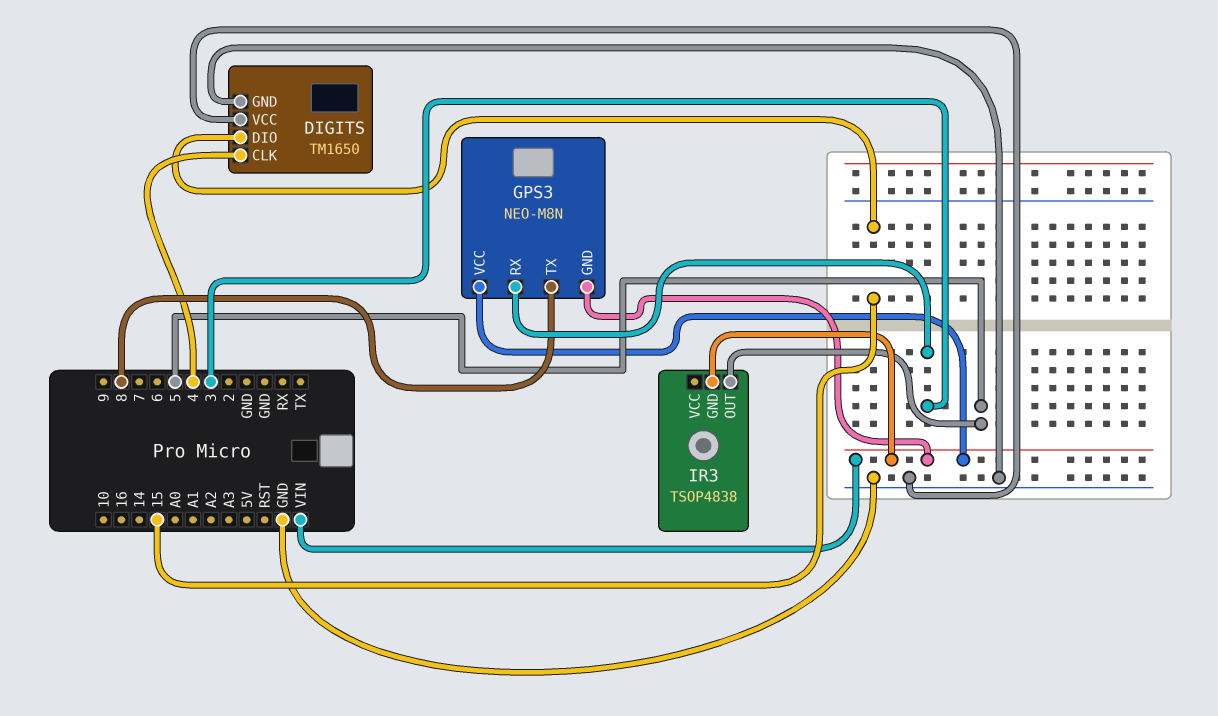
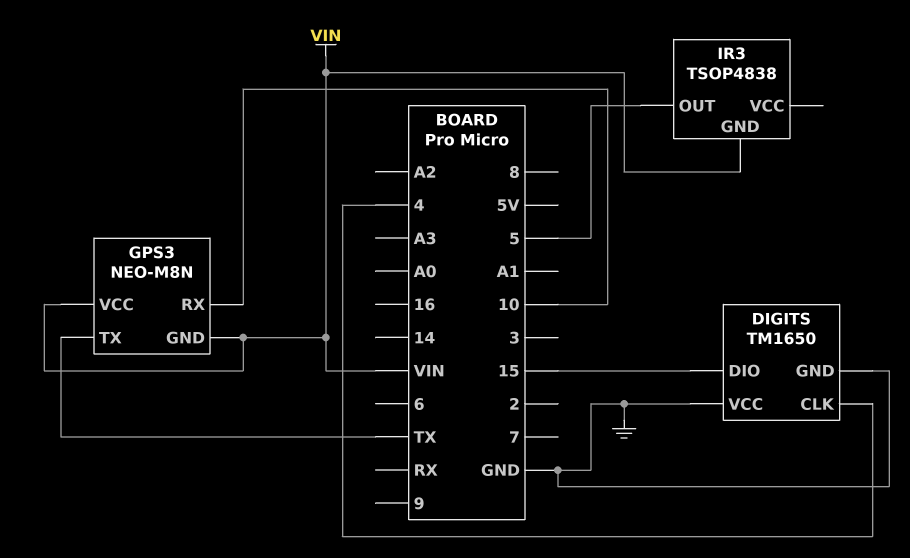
GPS3 pin RX: 3 -> 10
GPS3 pin TX: 8 -> TX

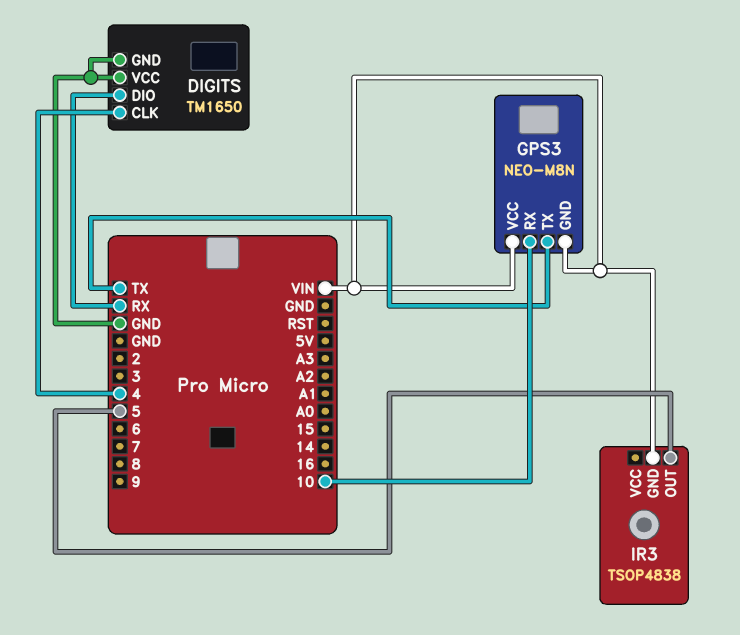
DIGITS pin DIO: 15 -> RX

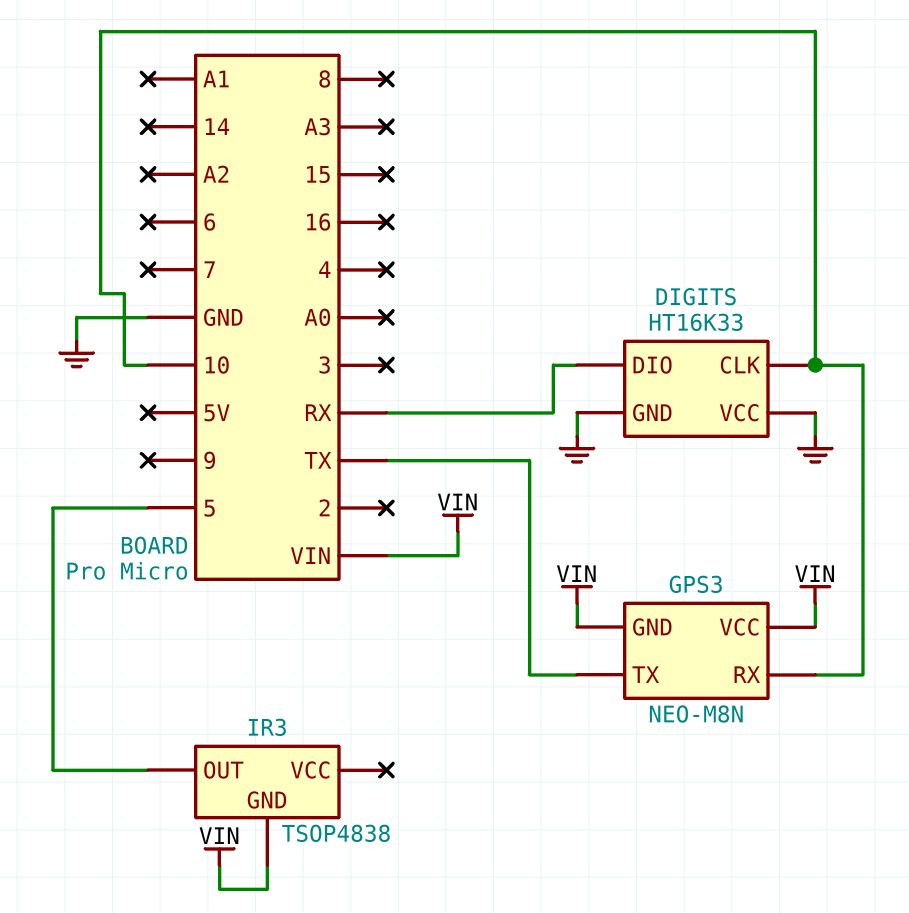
DIGITS: TM1650 -> HT16K33
DIGITS pin CLK: 4 -> 10

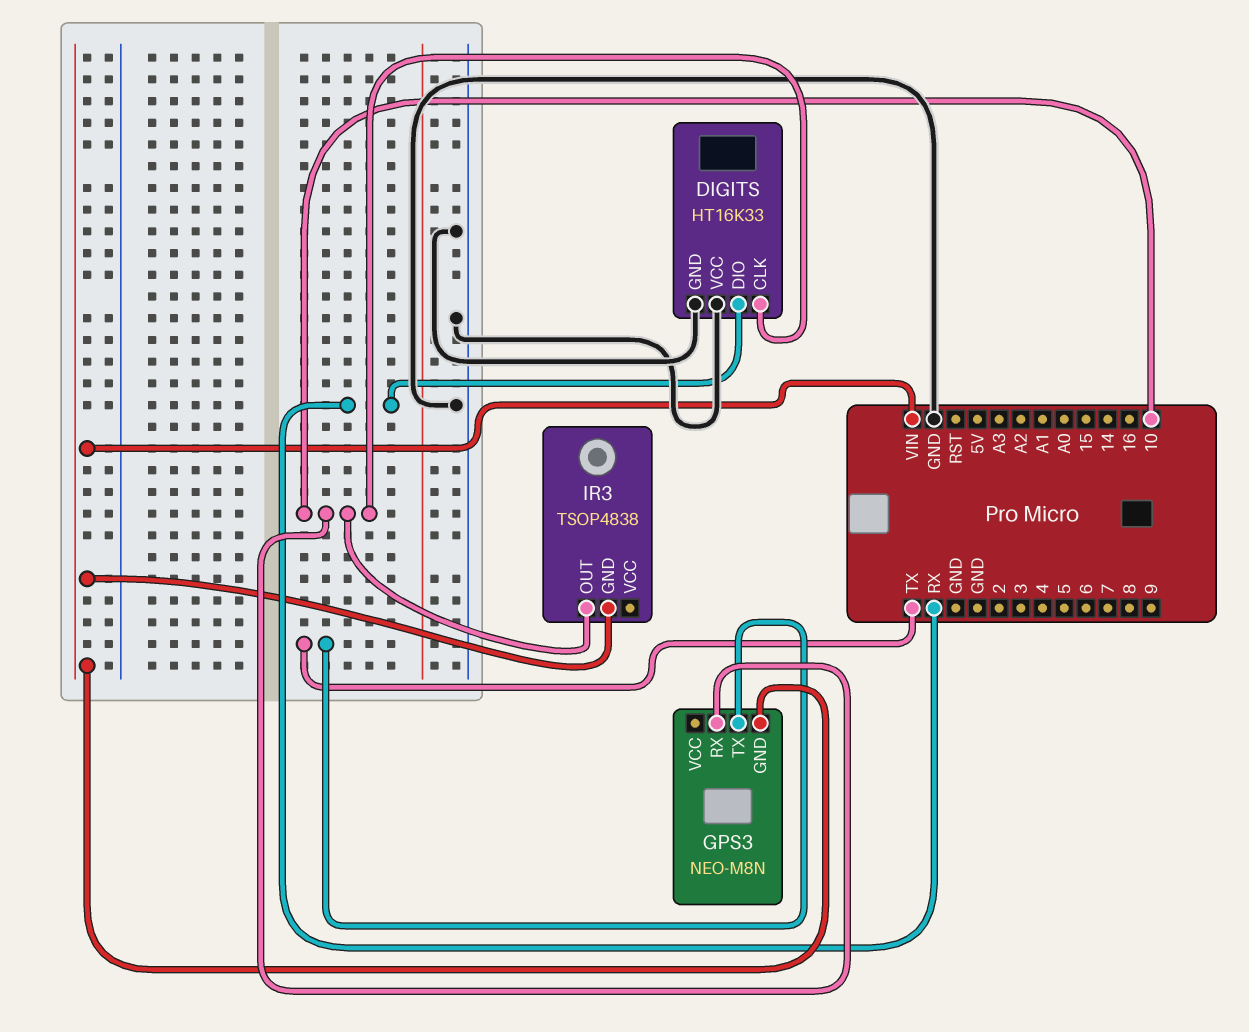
GPS3 pin VCC: VIN -> none
IR3 pin OUT: 5 -> 10

